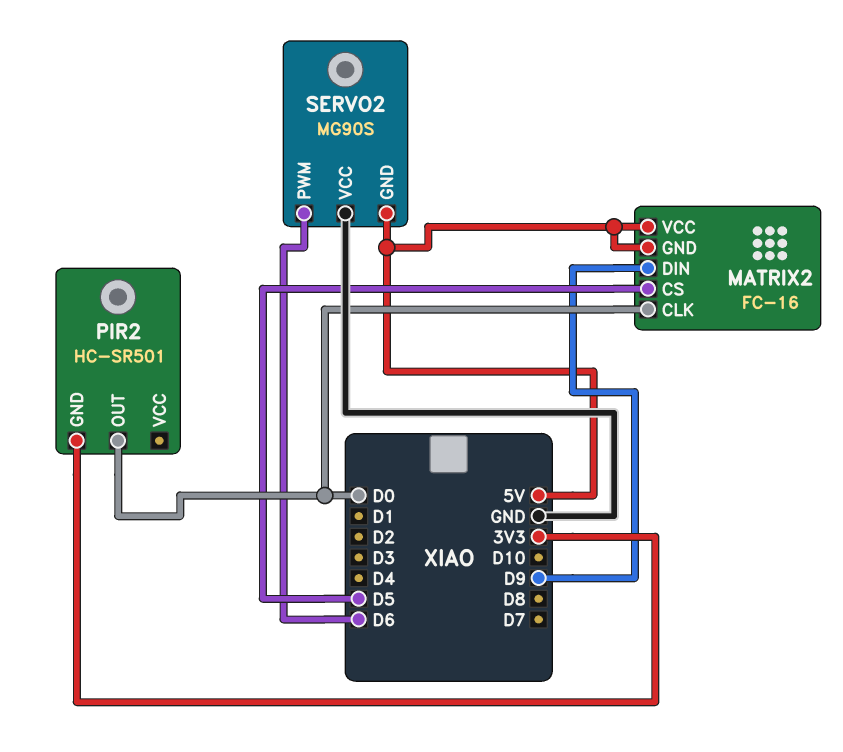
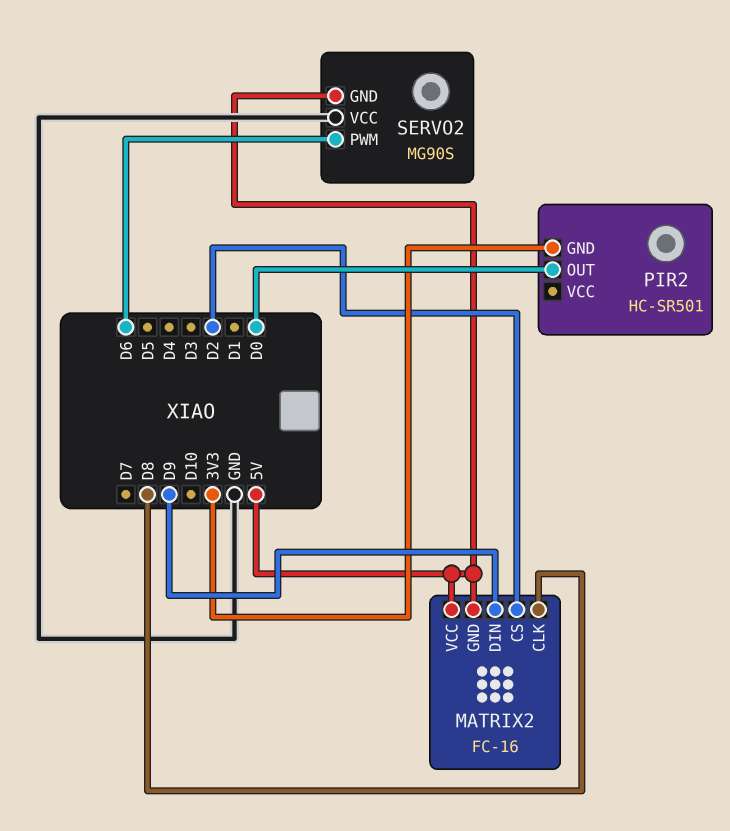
MATRIX2 pin CLK: D0 -> D8
MATRIX2 pin CS: D5 -> D2

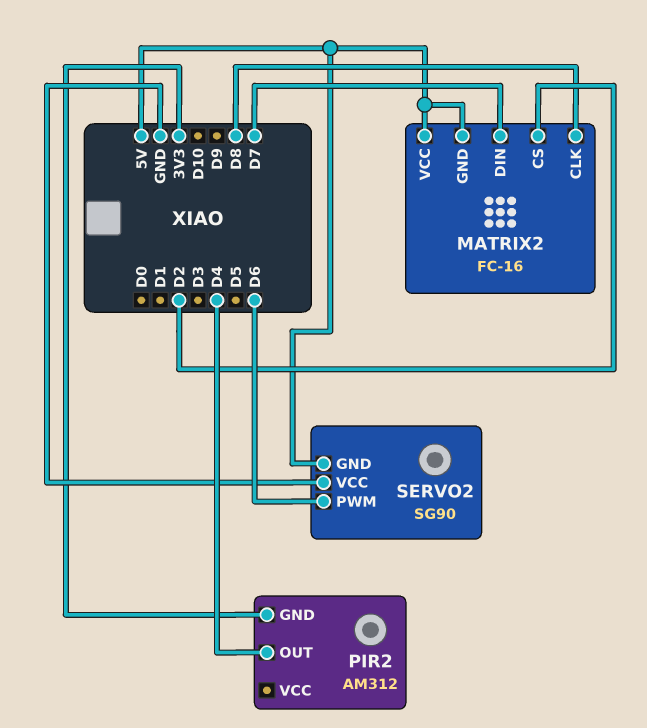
MATRIX2 pin DIN: D9 -> D7
PIR2: HC-SR501 -> AM312
PIR2 pin OUT: D0 -> D4
SERVO2: MG90S -> SG90

